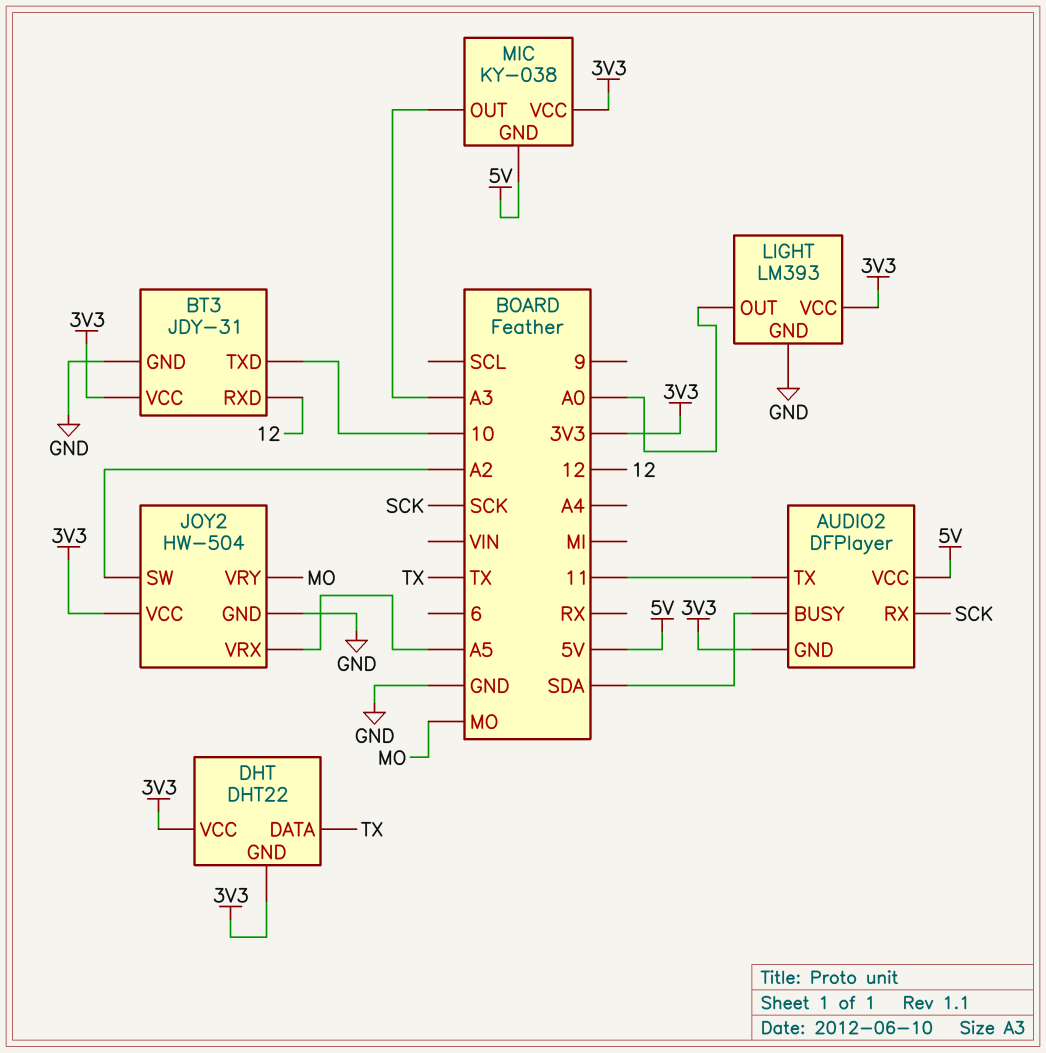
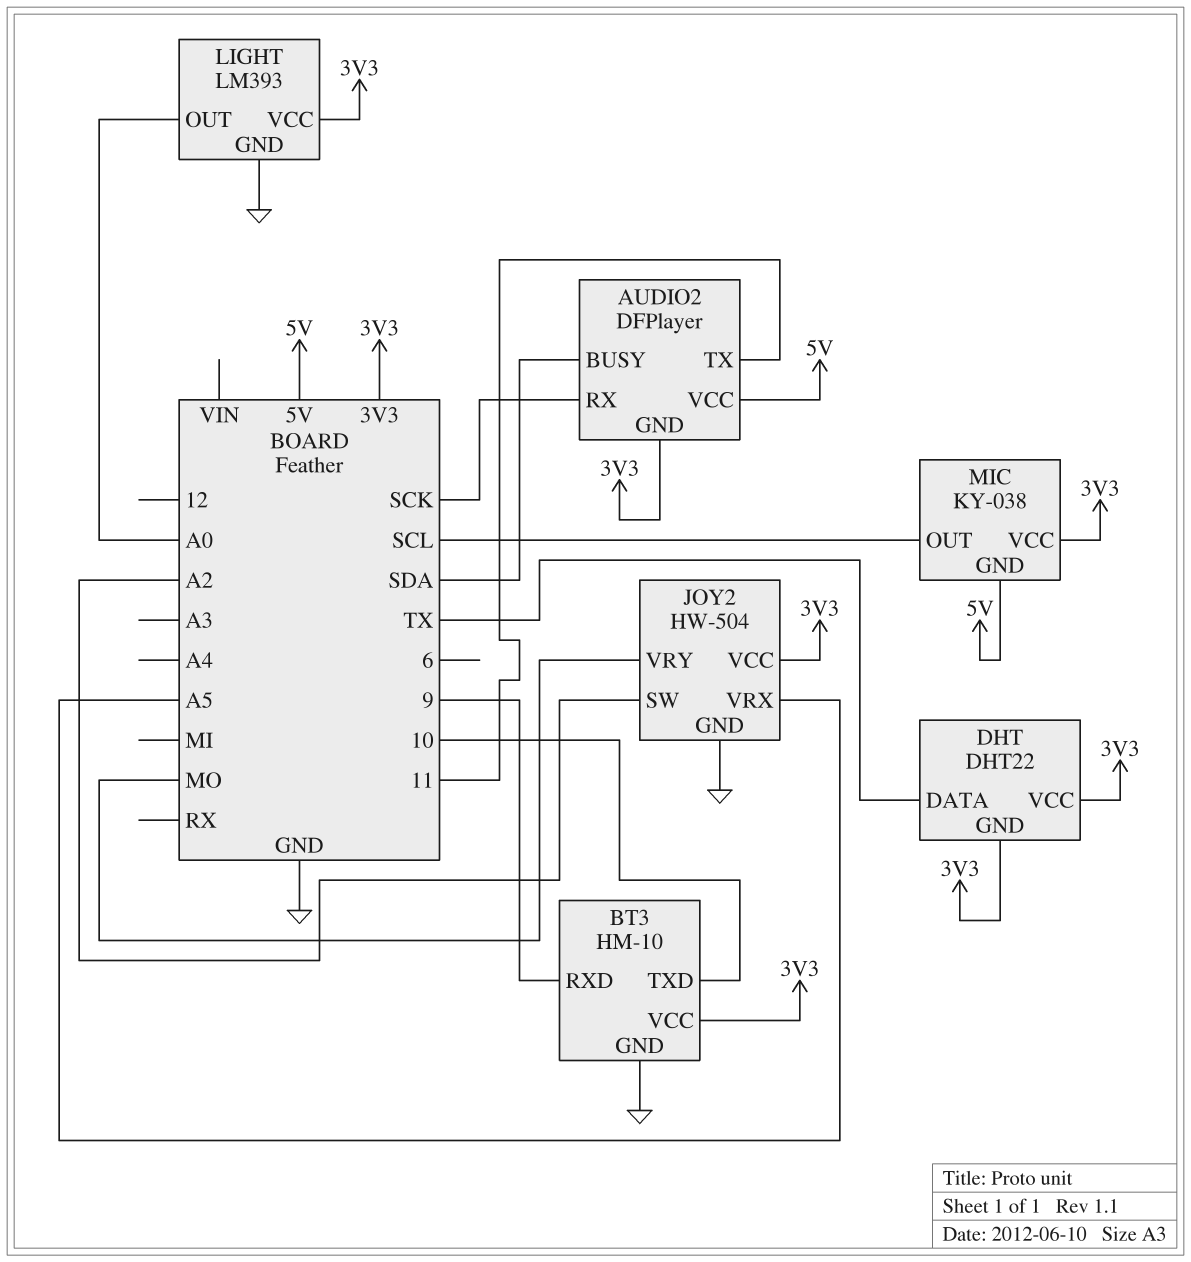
BT3: JDY-31 -> HM-10
BT3 pin RXD: 12 -> 9
MIC pin OUT: A3 -> SCL

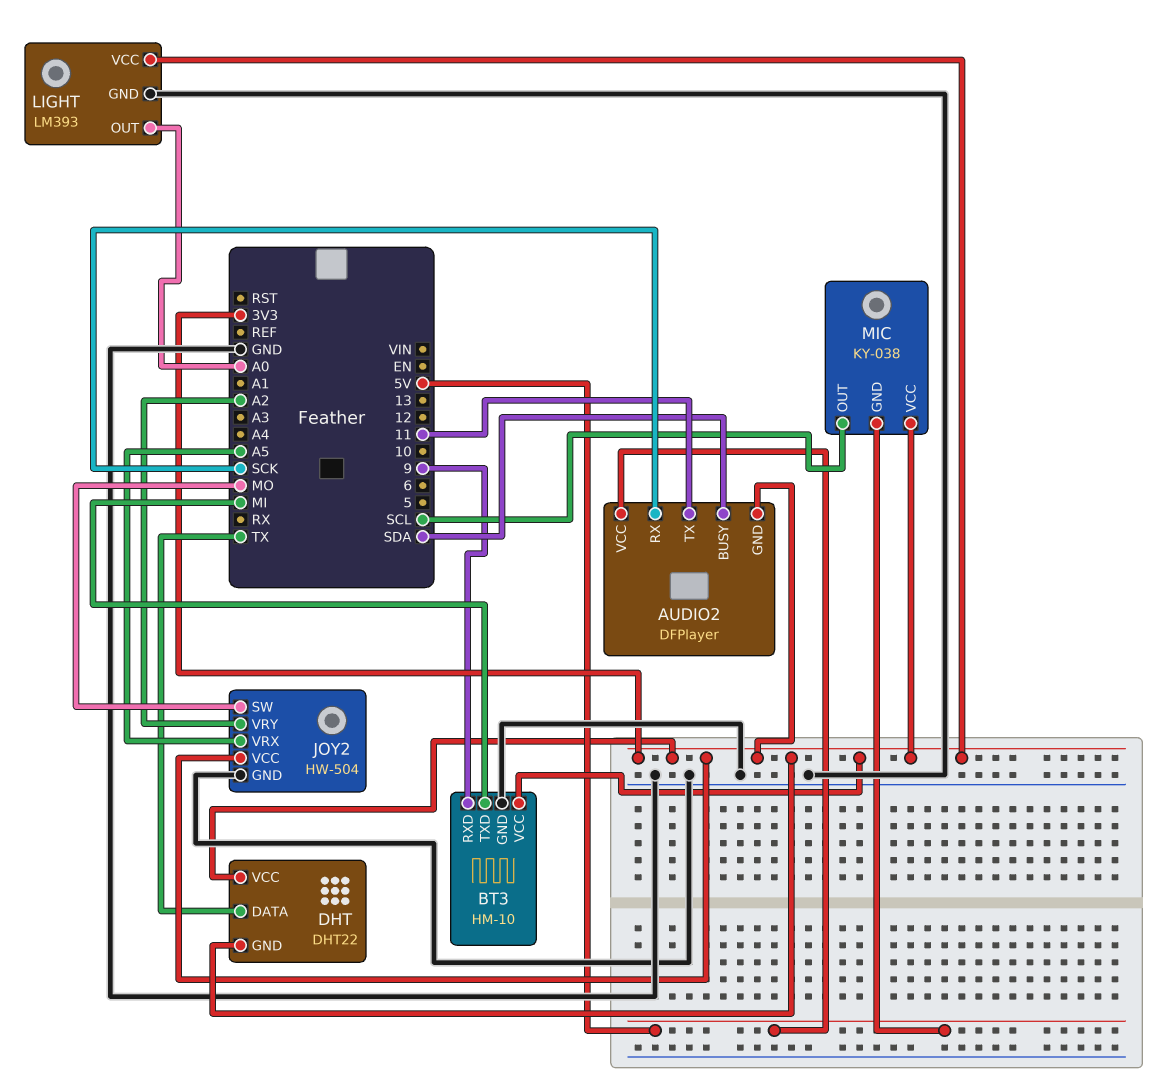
BT3 pin TXD: 10 -> MI
JOY2 pin SW: A2 -> MO
JOY2 pin VRY: MO -> A2

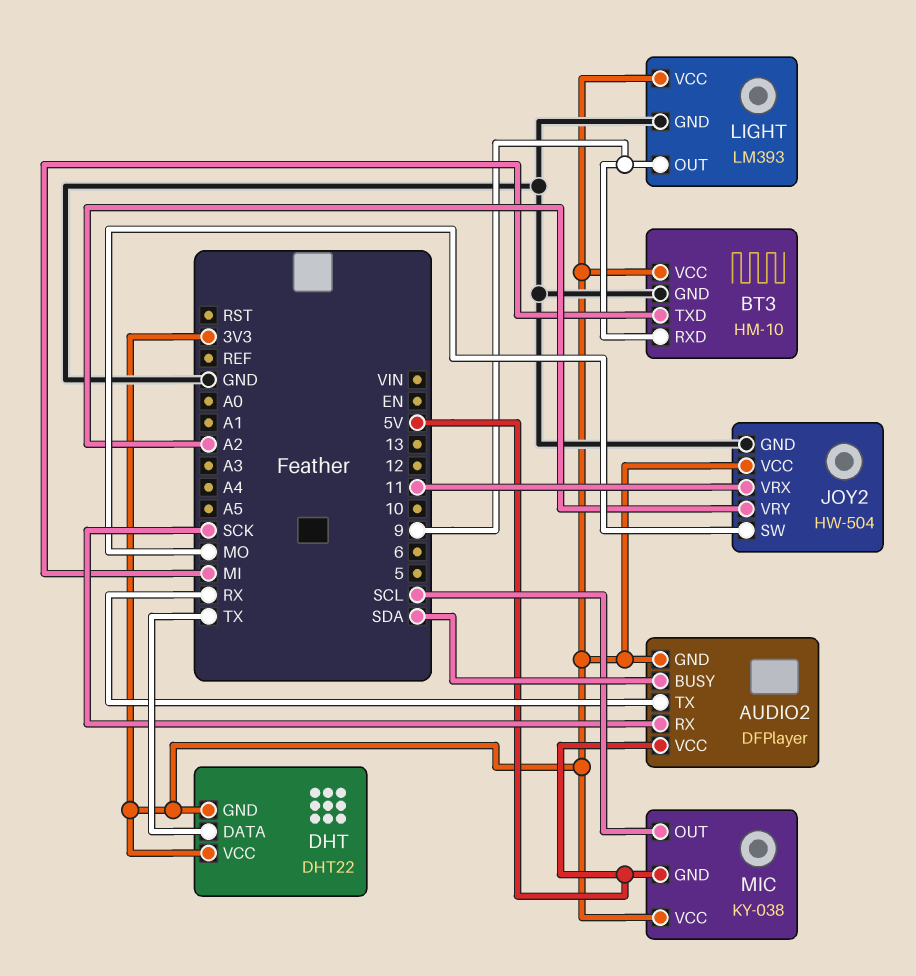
AUDIO2 pin TX: 11 -> RX
JOY2 pin VRX: A5 -> 11
LIGHT pin OUT: A0 -> 9

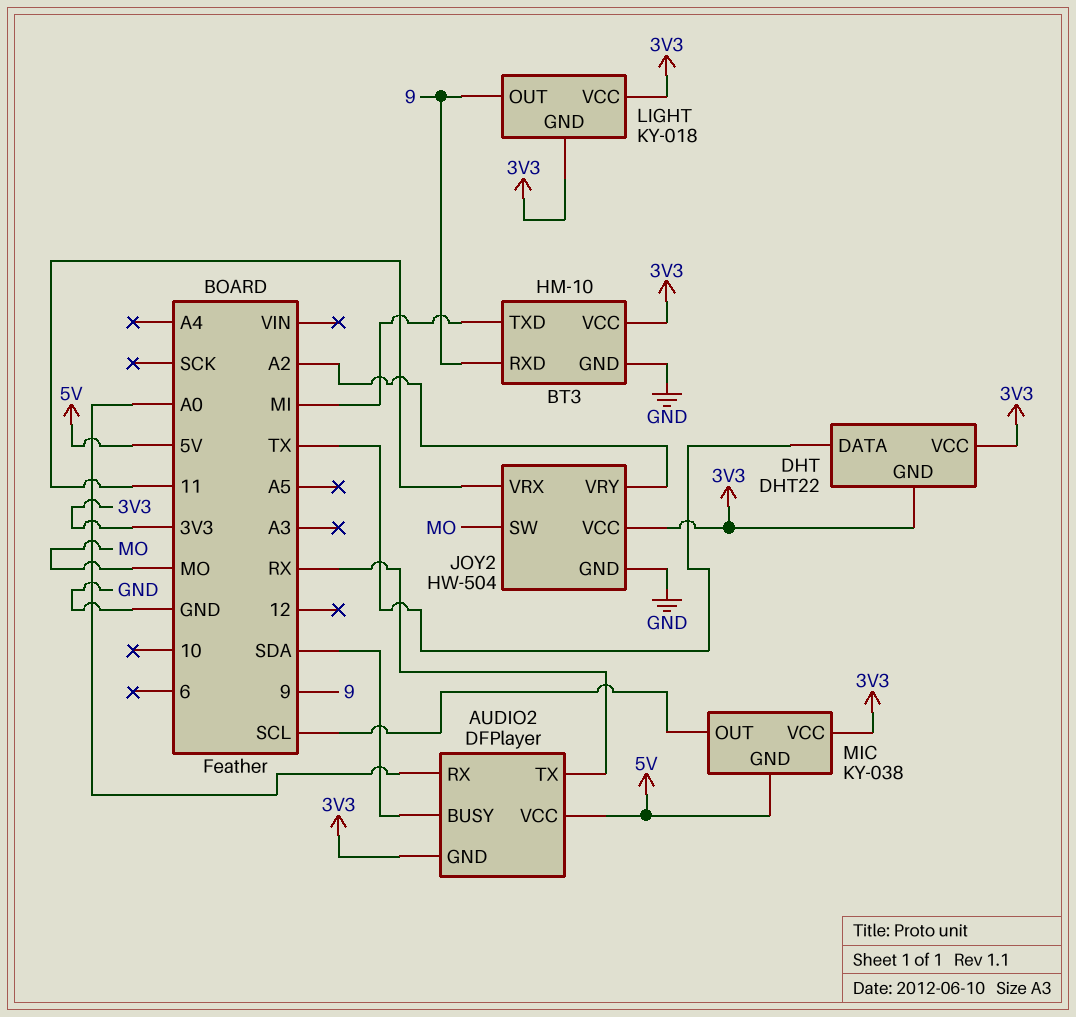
AUDIO2 pin RX: SCK -> A0
LIGHT: LM393 -> KY-018
LIGHT pin GND: GND -> 3V3

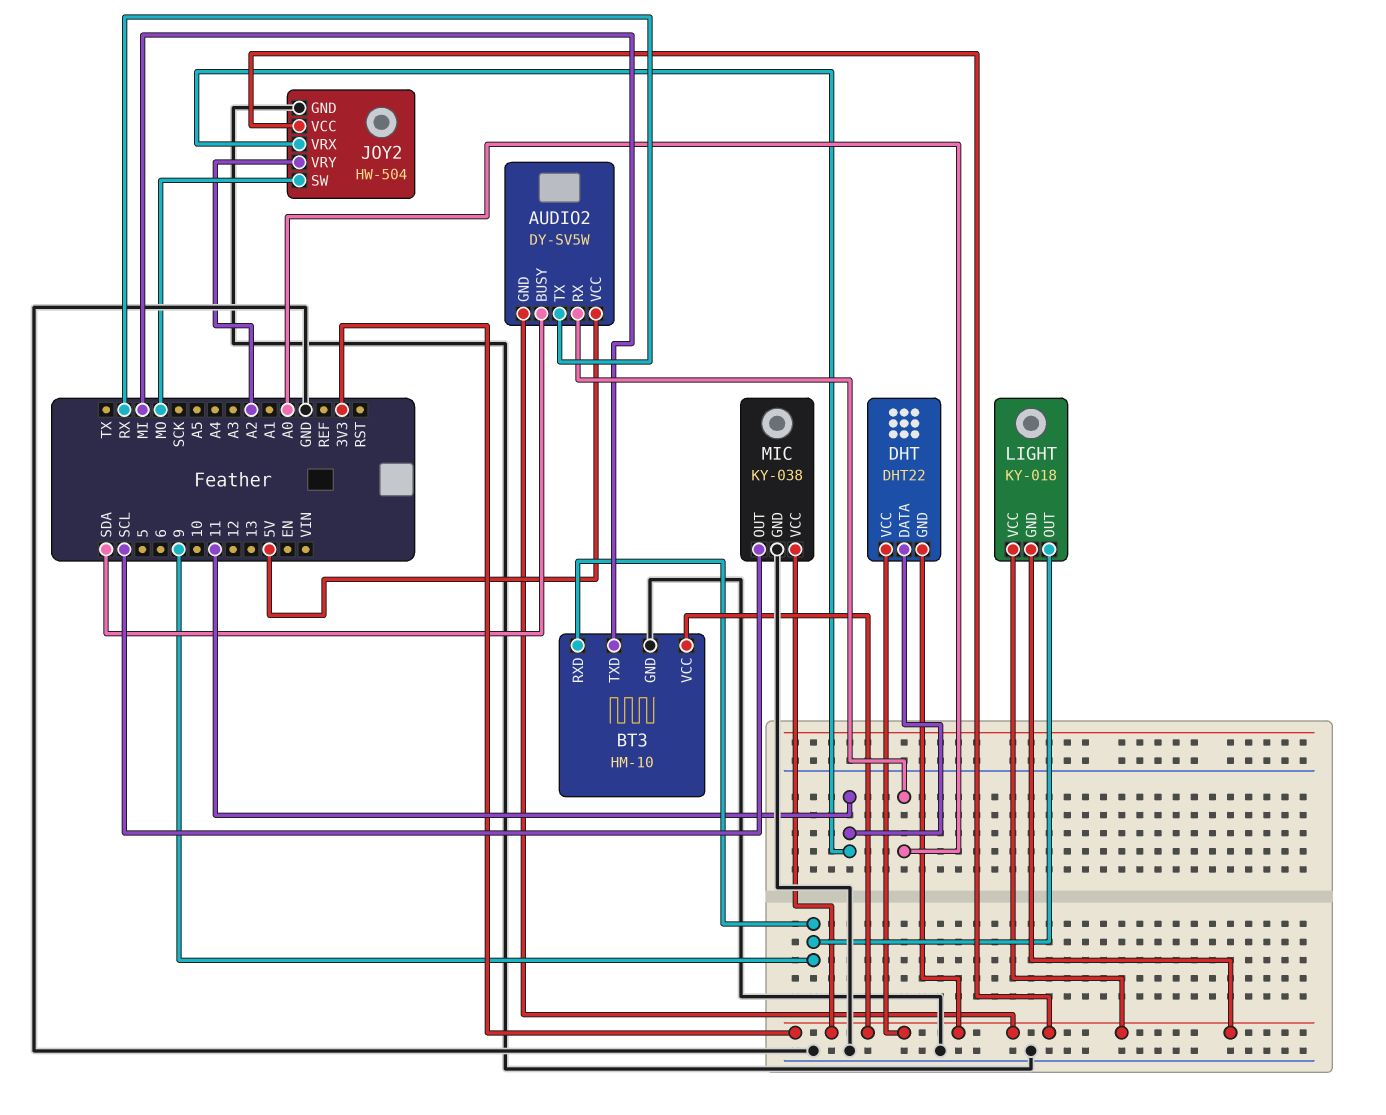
AUDIO2: DFPlayer -> DY-SV5W
DHT pin DATA: TX -> 11
MIC pin GND: 5V -> GND

